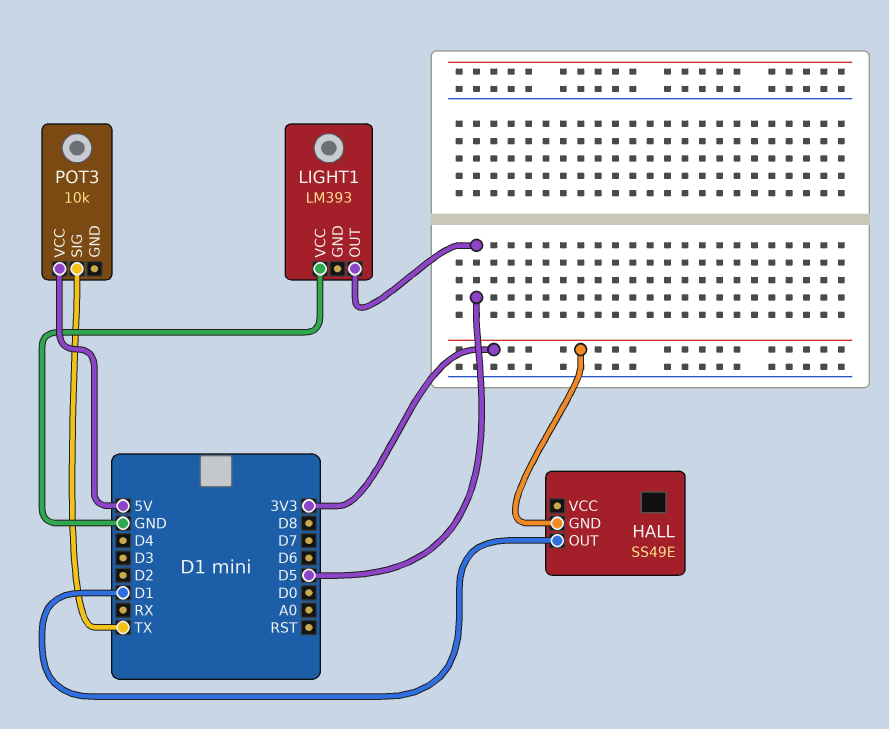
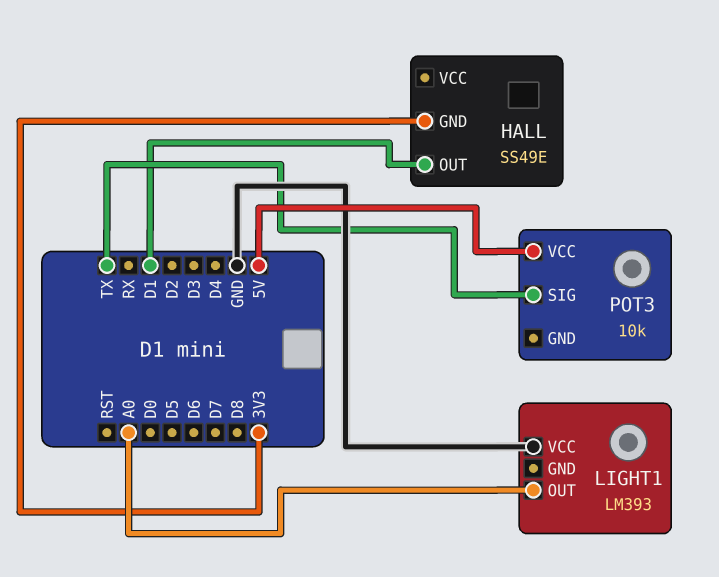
LIGHT1 pin OUT: D5 -> A0

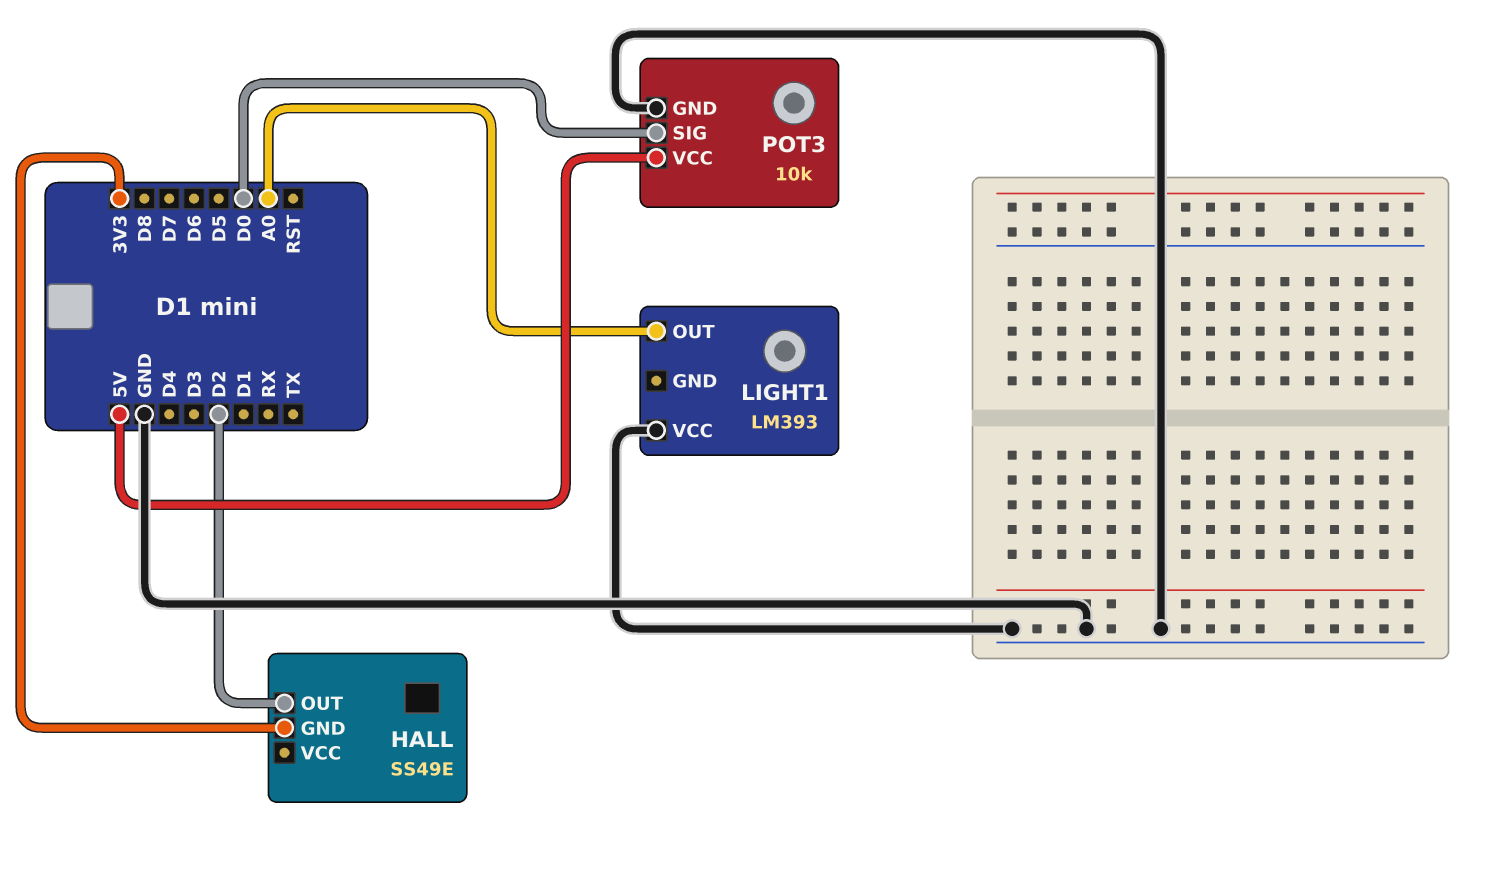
HALL pin OUT: D1 -> D2
POT3 pin GND: none -> GND
POT3 pin SIG: TX -> D0

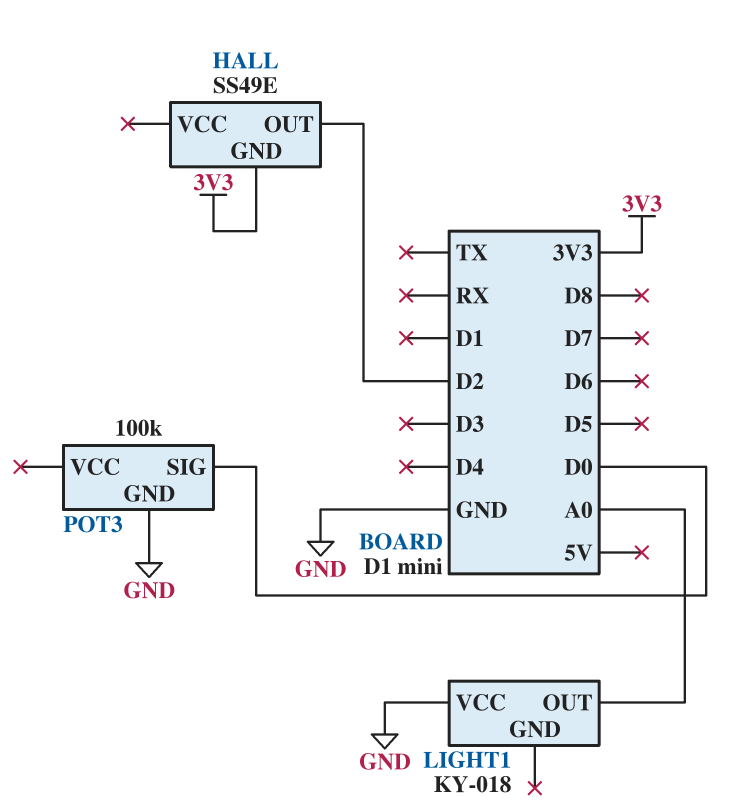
LIGHT1: LM393 -> KY-018
POT3: 10k -> 100k
POT3 pin VCC: 5V -> none

